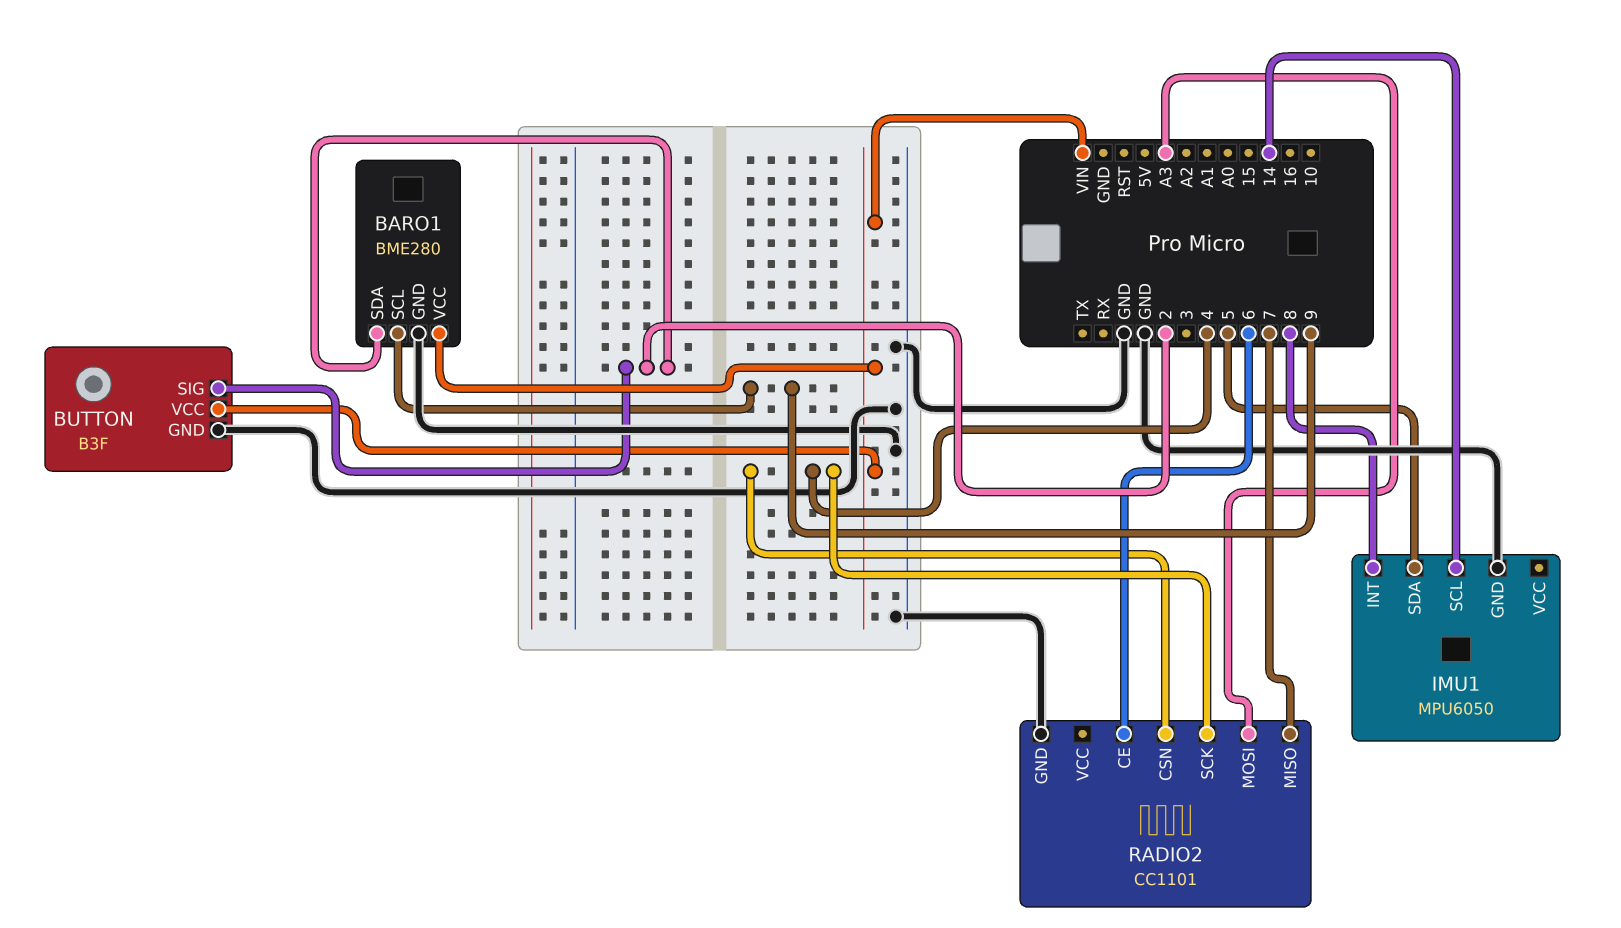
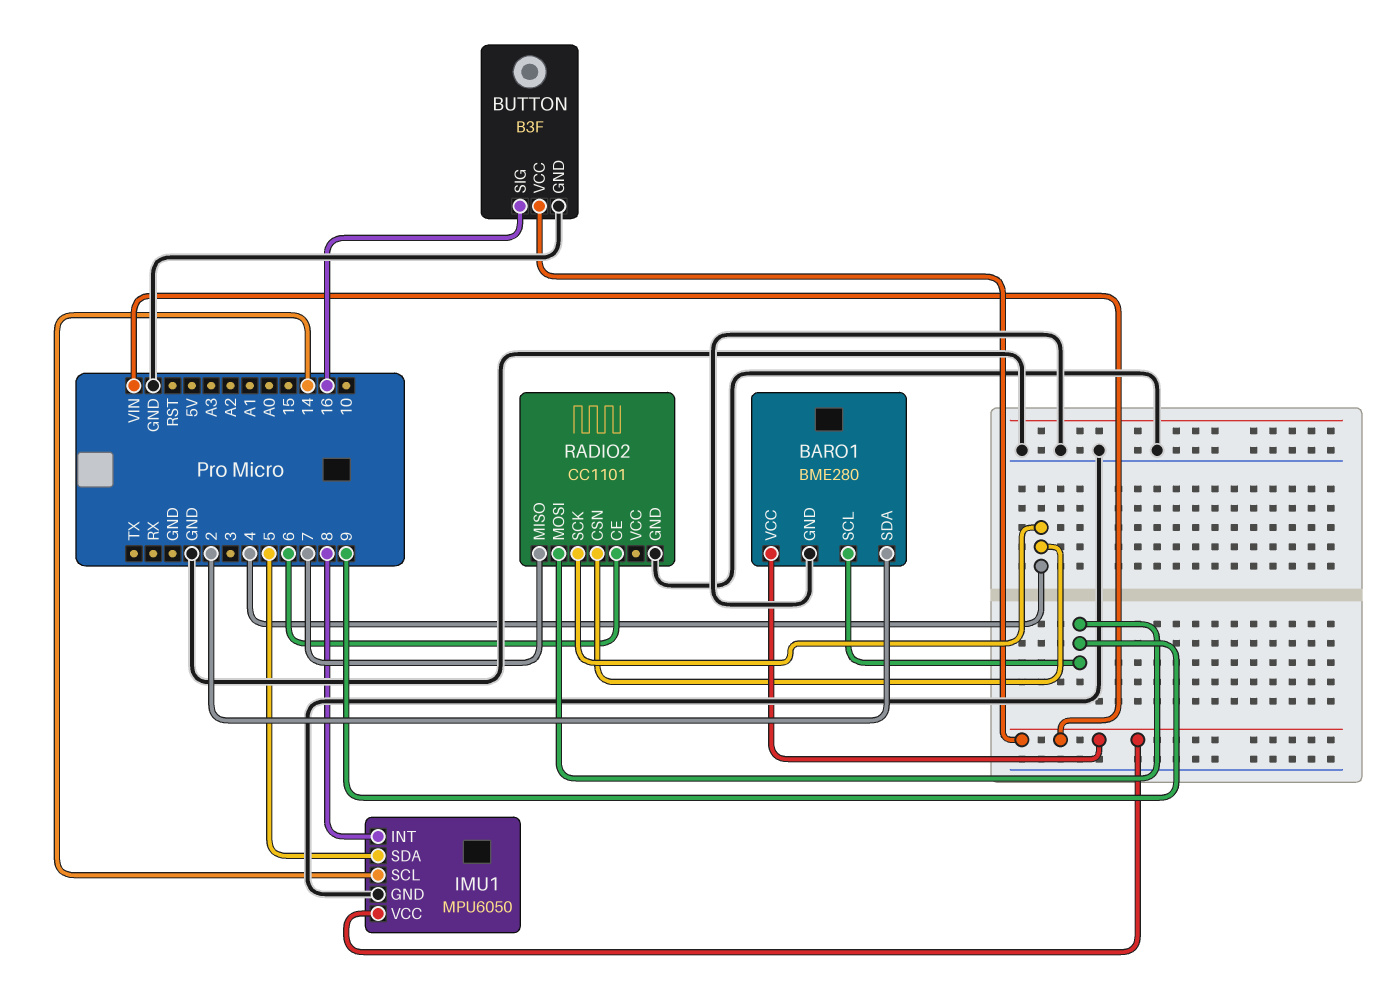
BUTTON pin SIG: 2 -> 16
IMU1 pin VCC: none -> VIN
RADIO2 pin MOSI: A3 -> 9

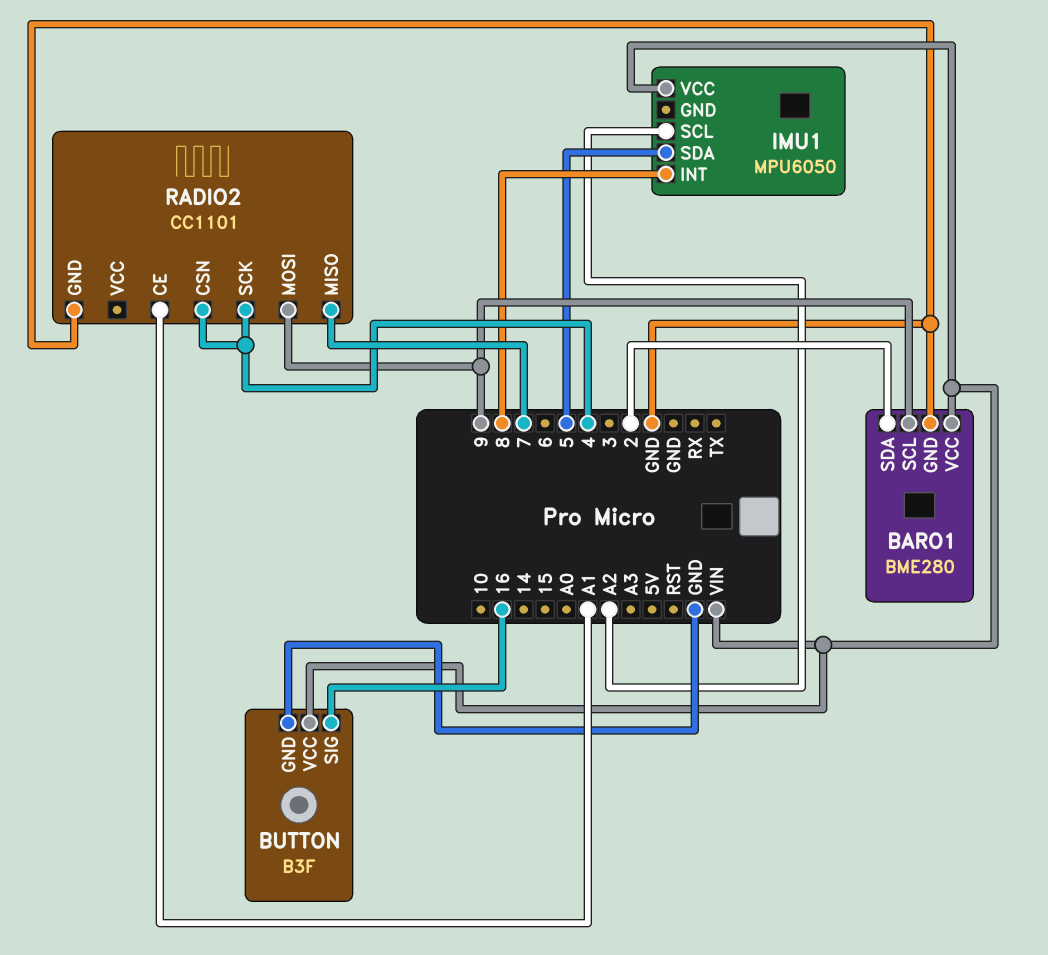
IMU1 pin GND: GND -> none
IMU1 pin SCL: 14 -> A2
RADIO2 pin CE: 6 -> A1

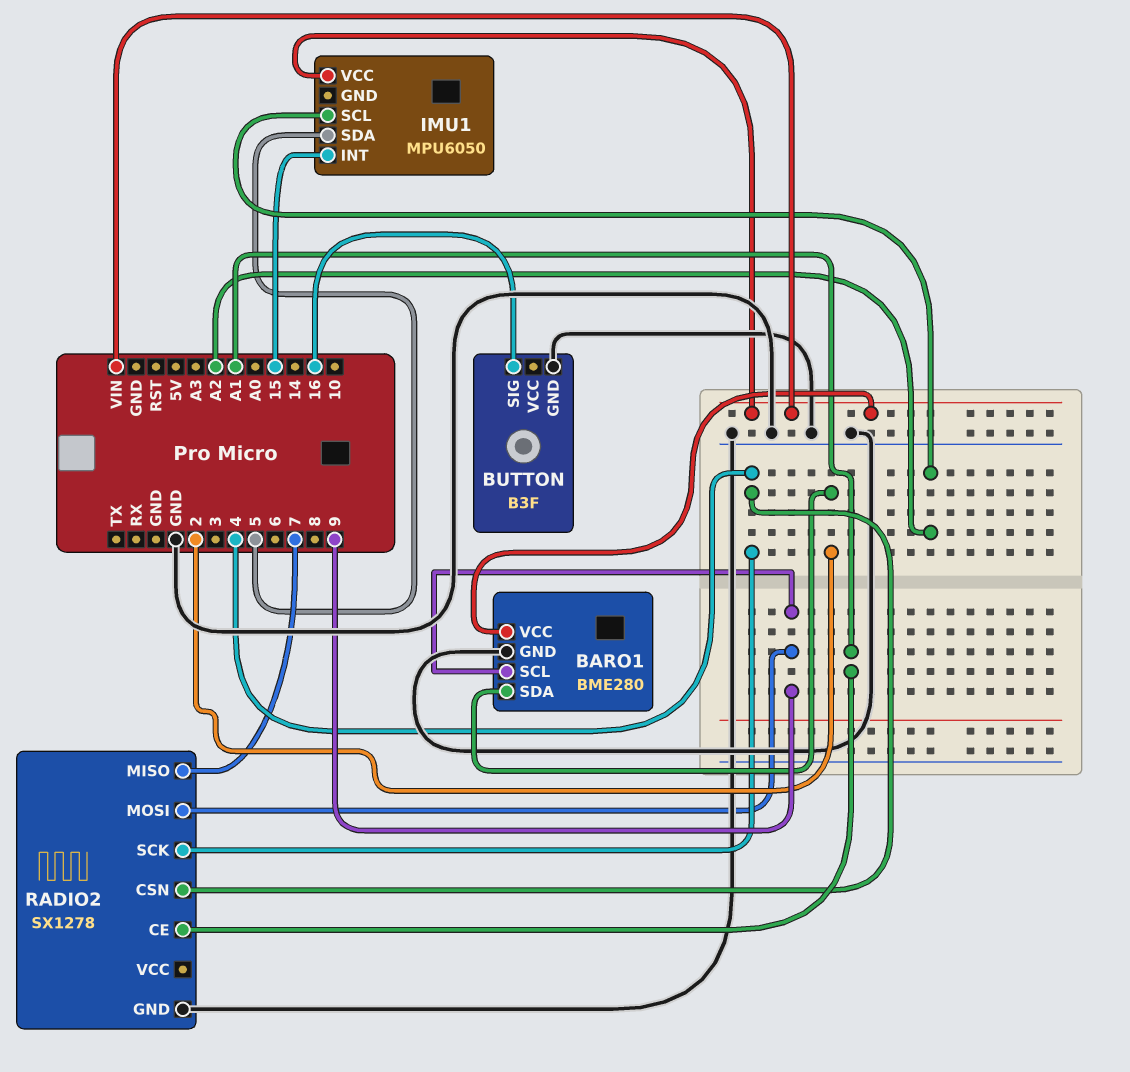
BUTTON pin VCC: VIN -> none
IMU1 pin INT: 8 -> 15
RADIO2: CC1101 -> SX1278

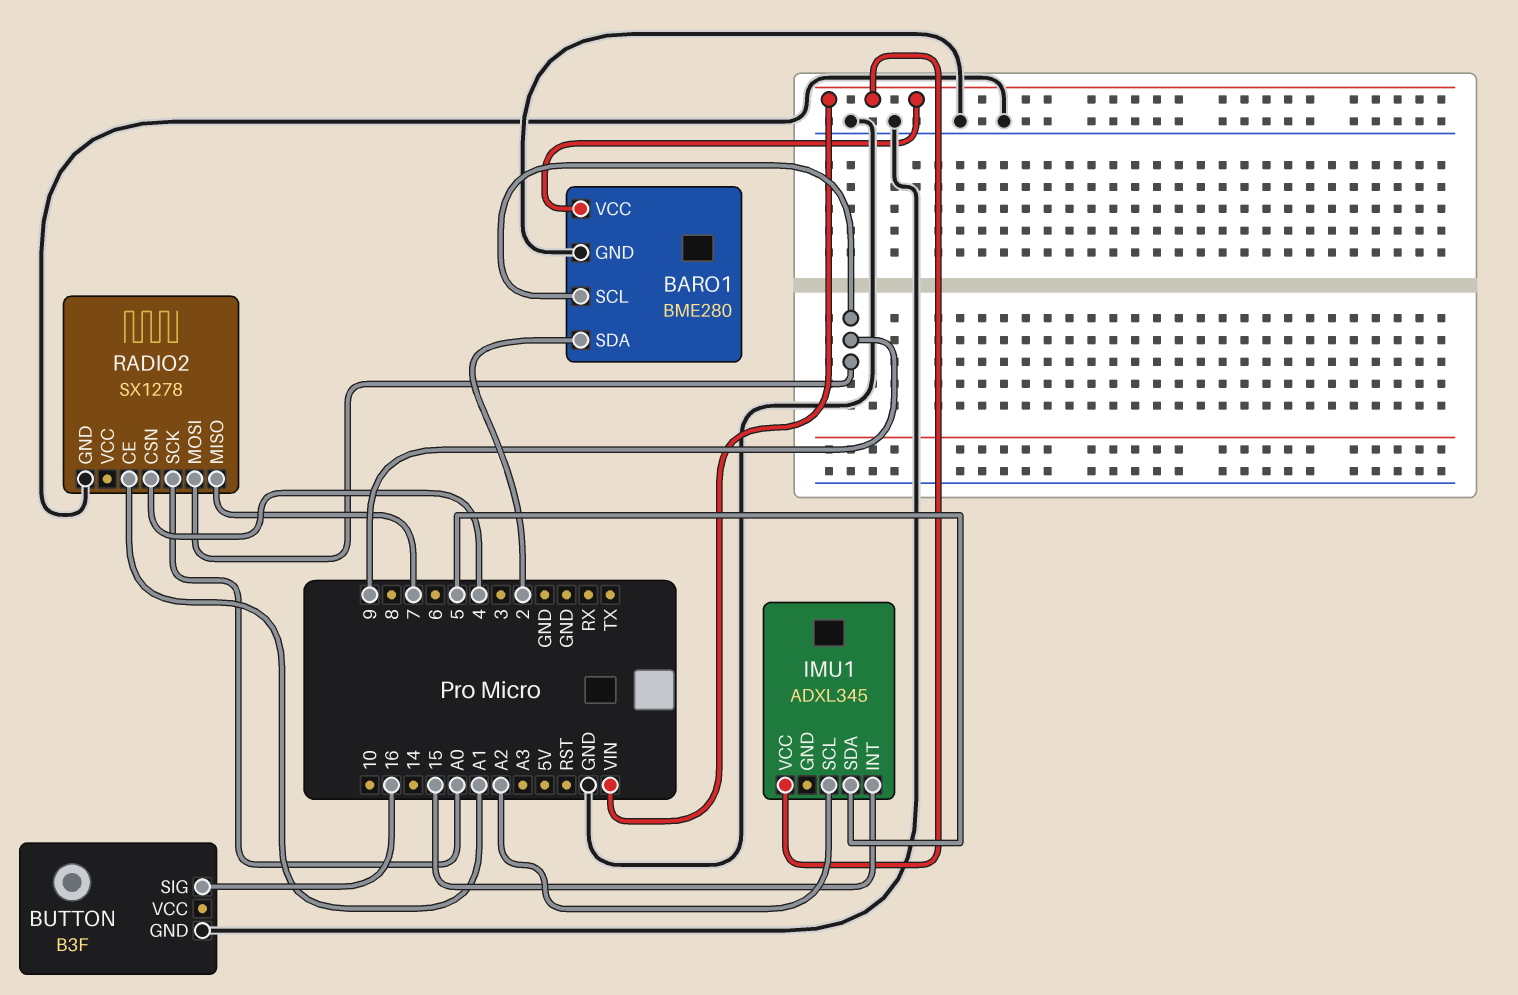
IMU1: MPU6050 -> ADXL345
RADIO2 pin SCK: 4 -> A0

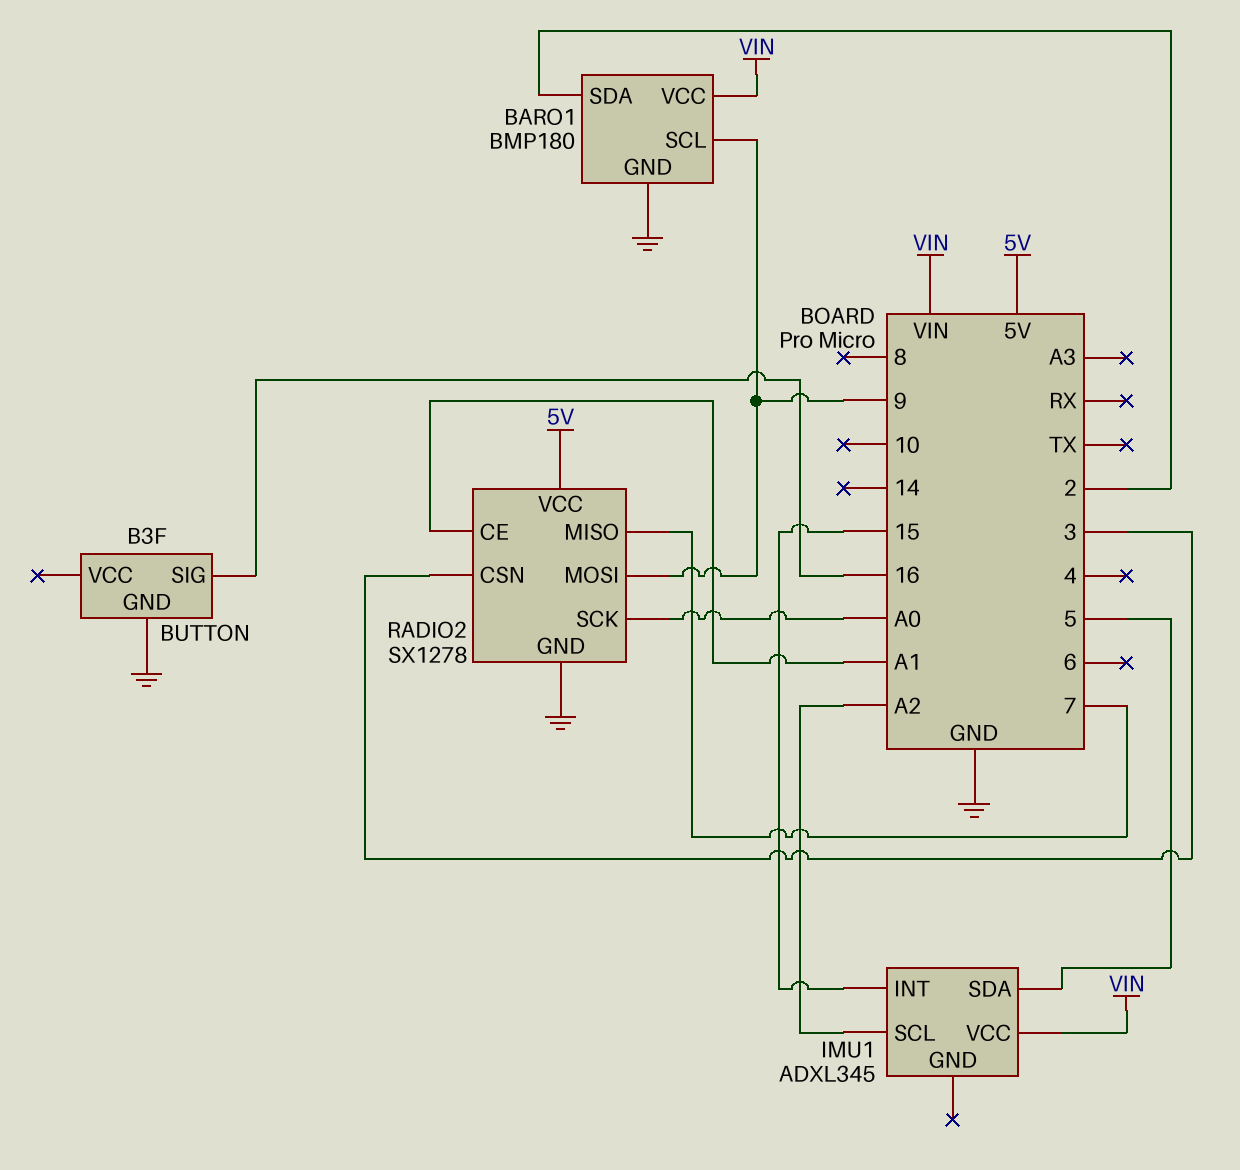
BARO1: BME280 -> BMP180
RADIO2 pin CSN: 4 -> 3
RADIO2 pin VCC: none -> 5V

